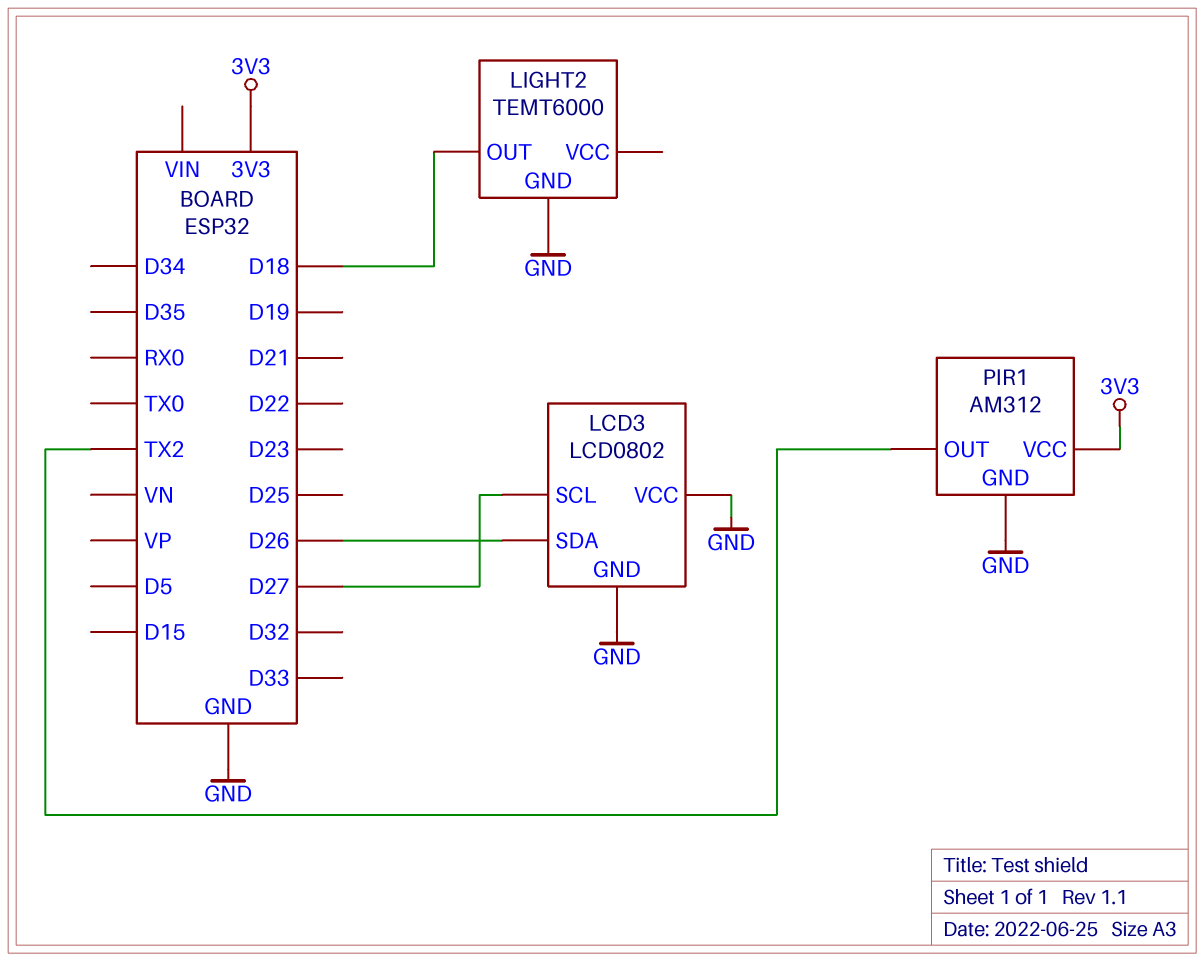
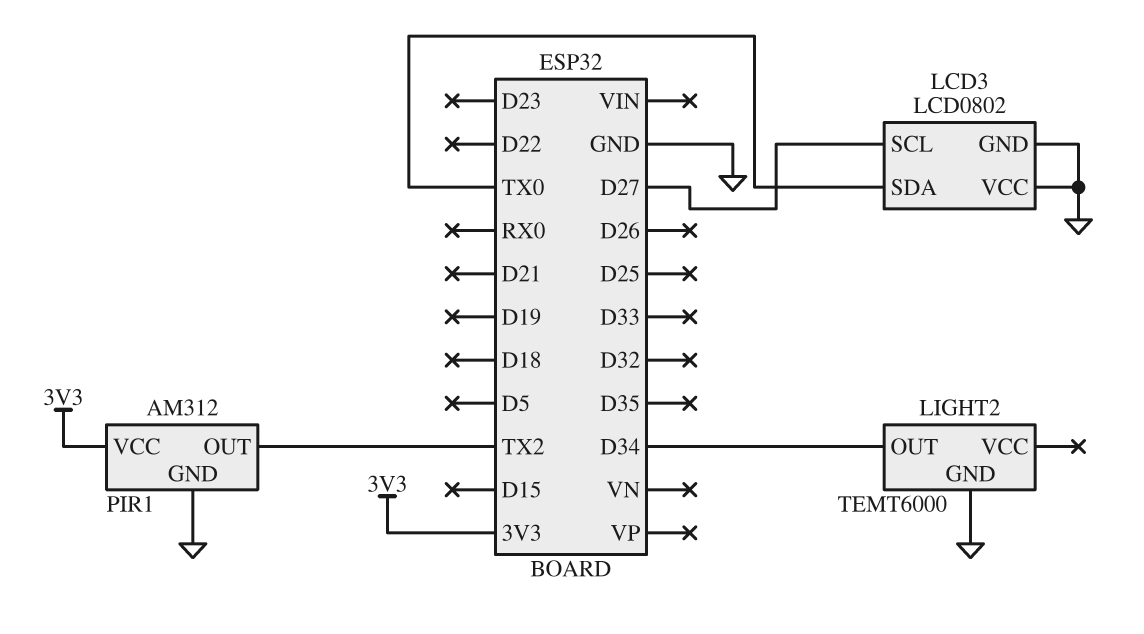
LCD3 pin SDA: D26 -> TX0
LIGHT2 pin OUT: D18 -> D34

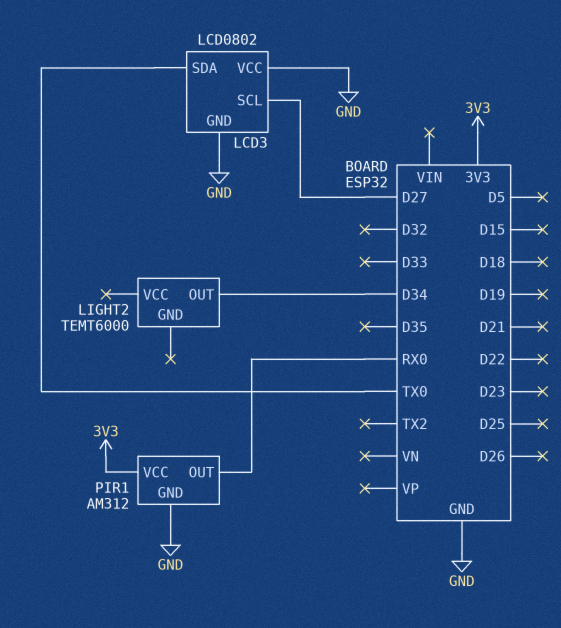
LIGHT2 pin GND: GND -> none
PIR1 pin OUT: TX2 -> RX0

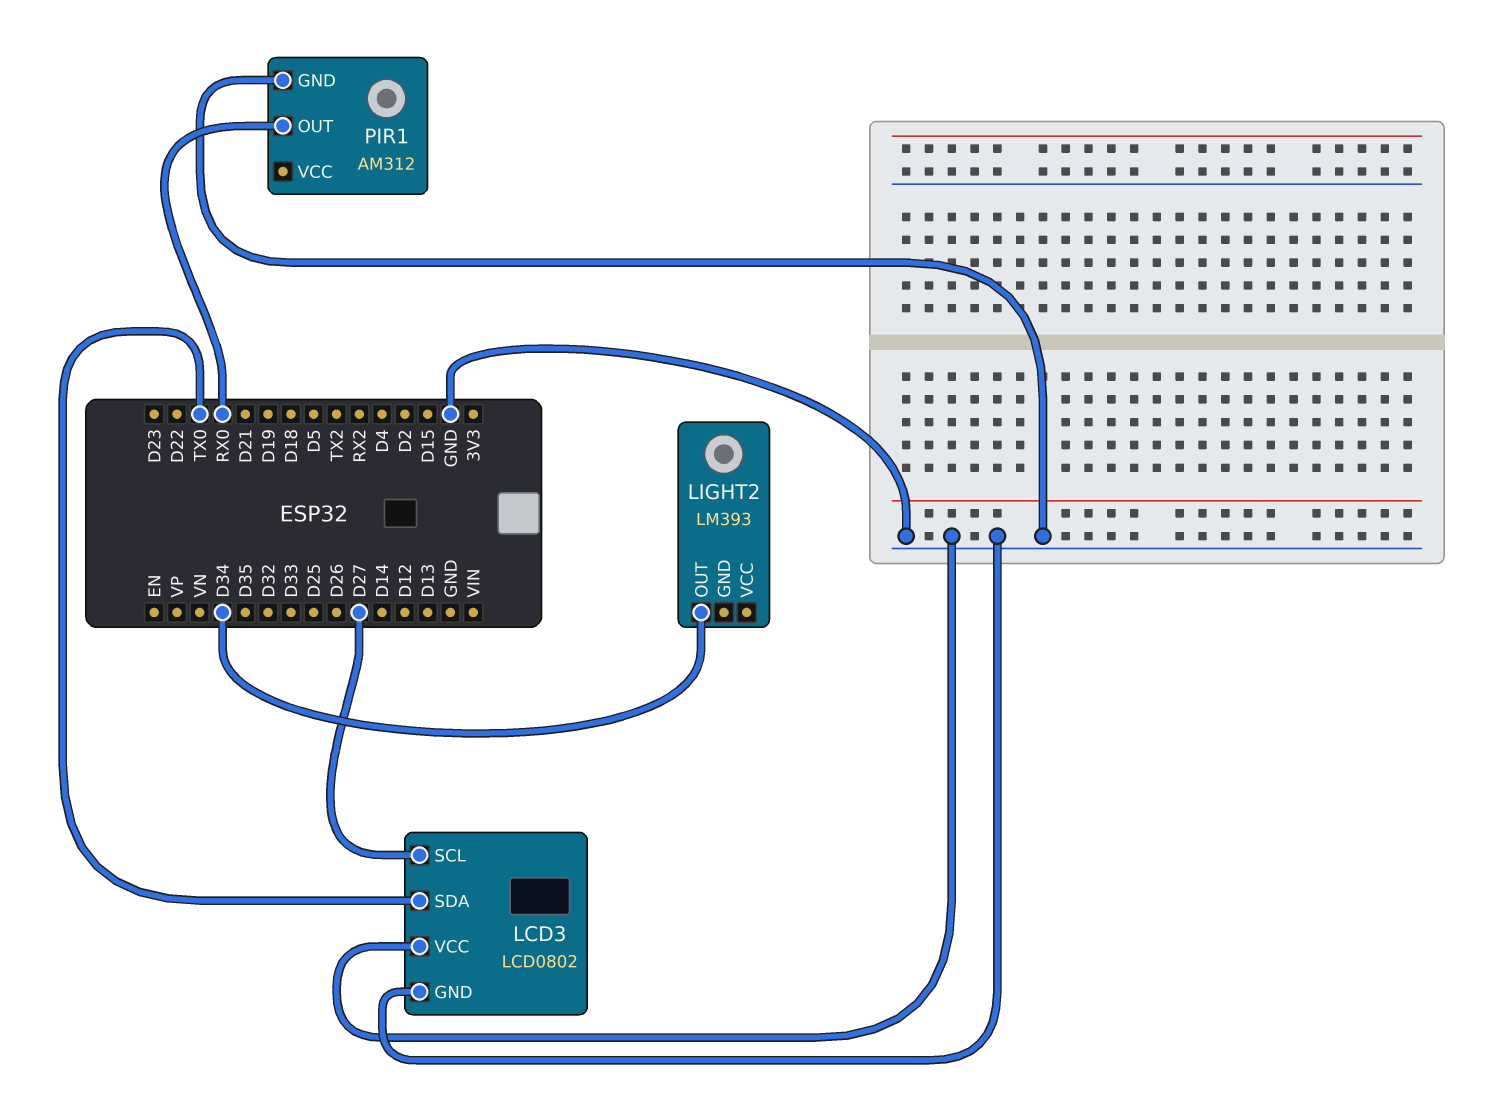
LIGHT2: TEMT6000 -> LM393
PIR1 pin VCC: 3V3 -> none

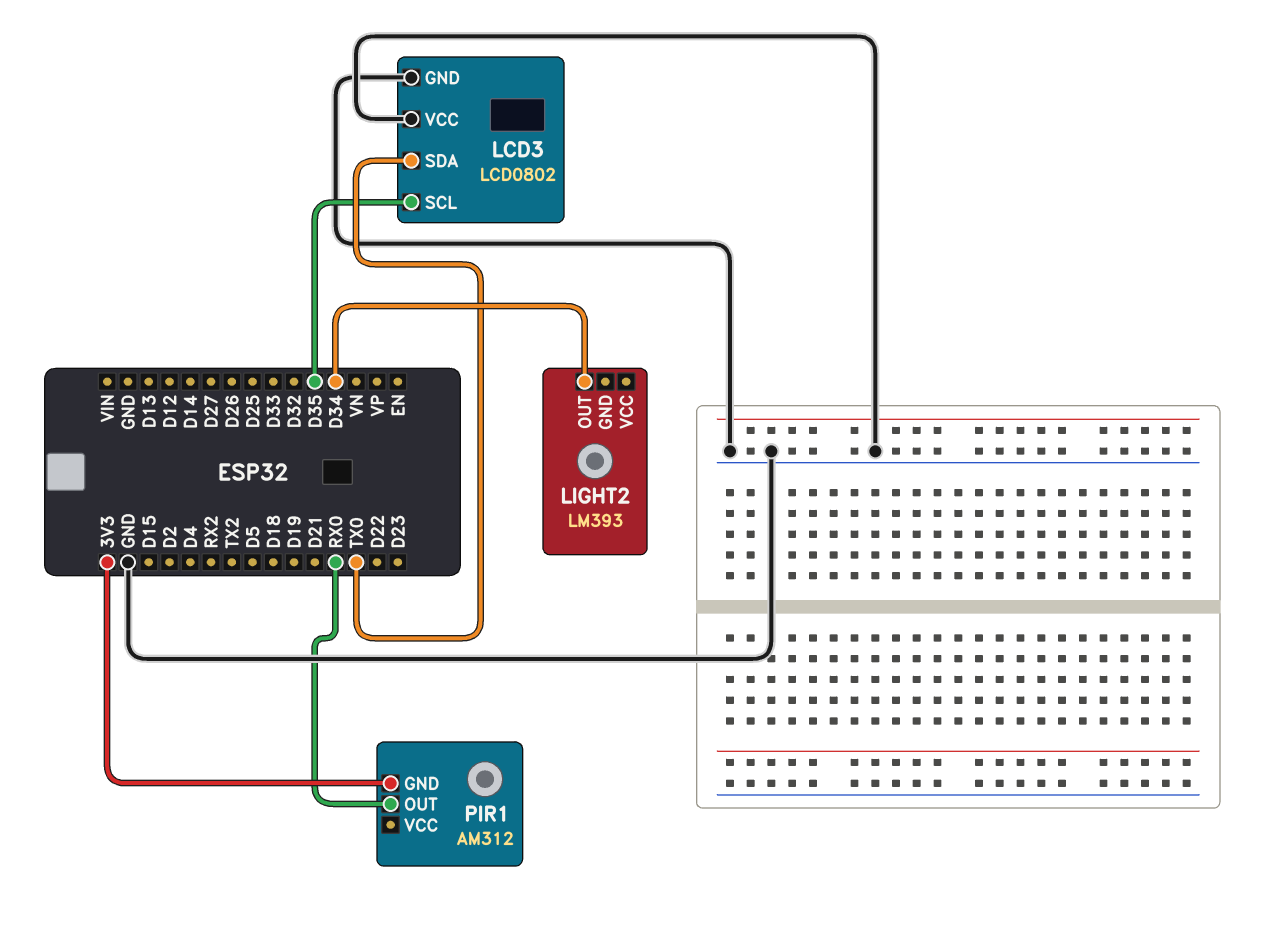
LCD3 pin SCL: D27 -> D35
PIR1 pin GND: GND -> 3V3

